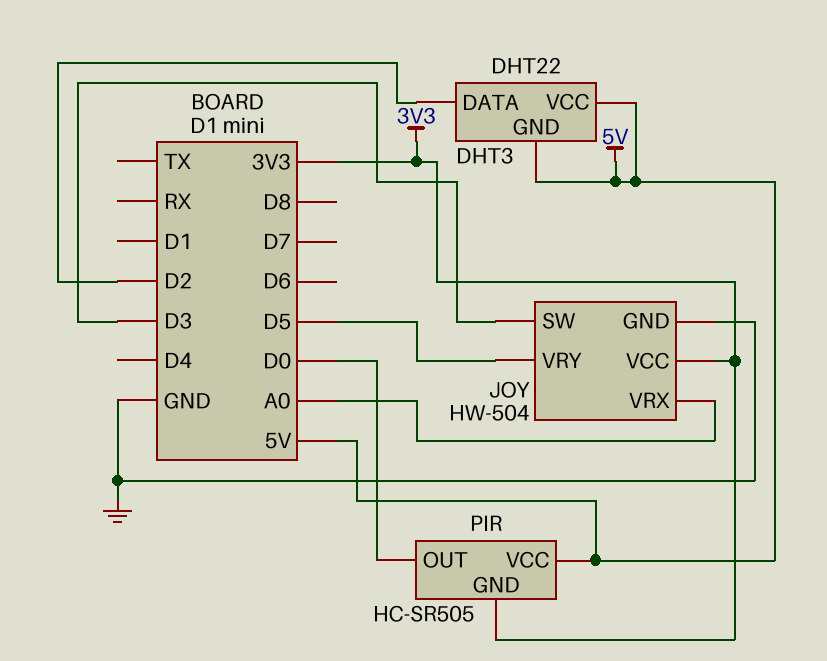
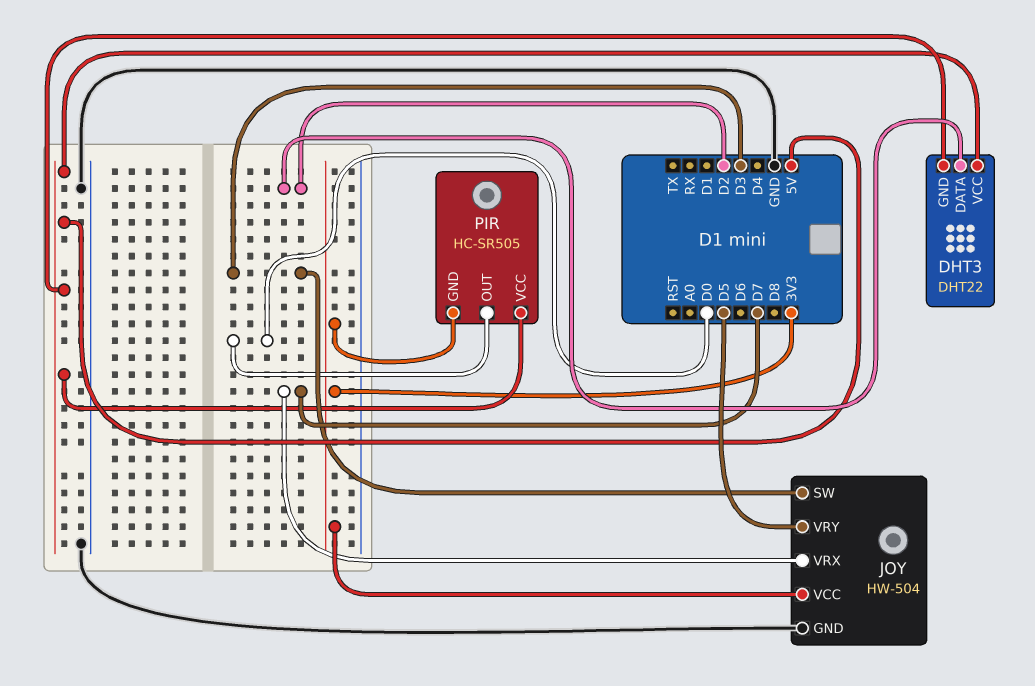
JOY pin VRX: A0 -> D7

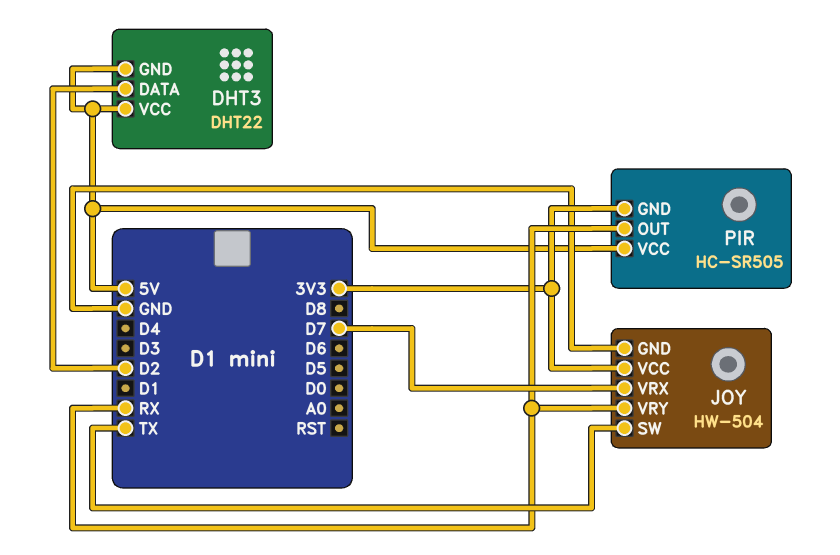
JOY pin SW: D3 -> TX
JOY pin VRY: D5 -> RX
PIR pin OUT: D0 -> RX

